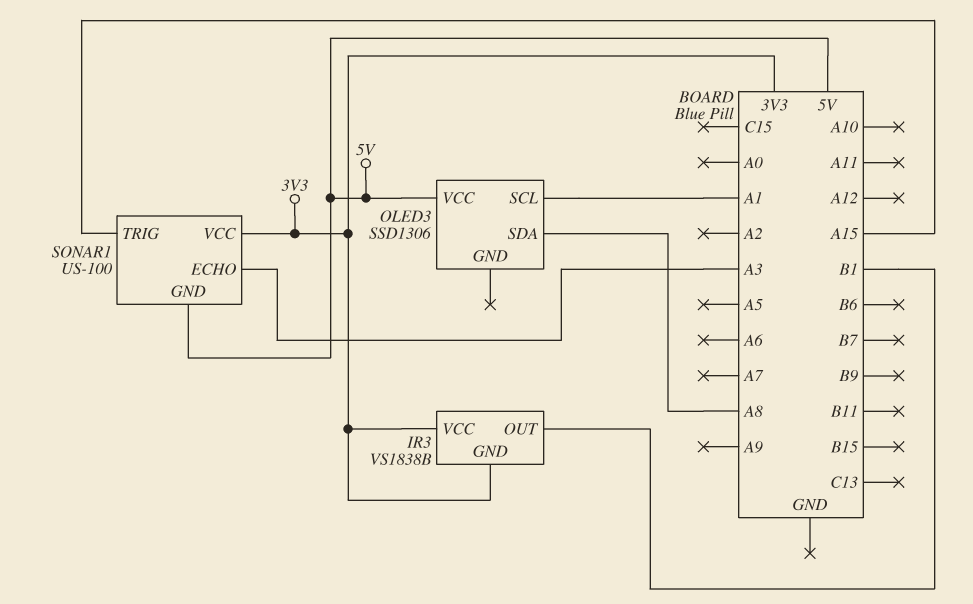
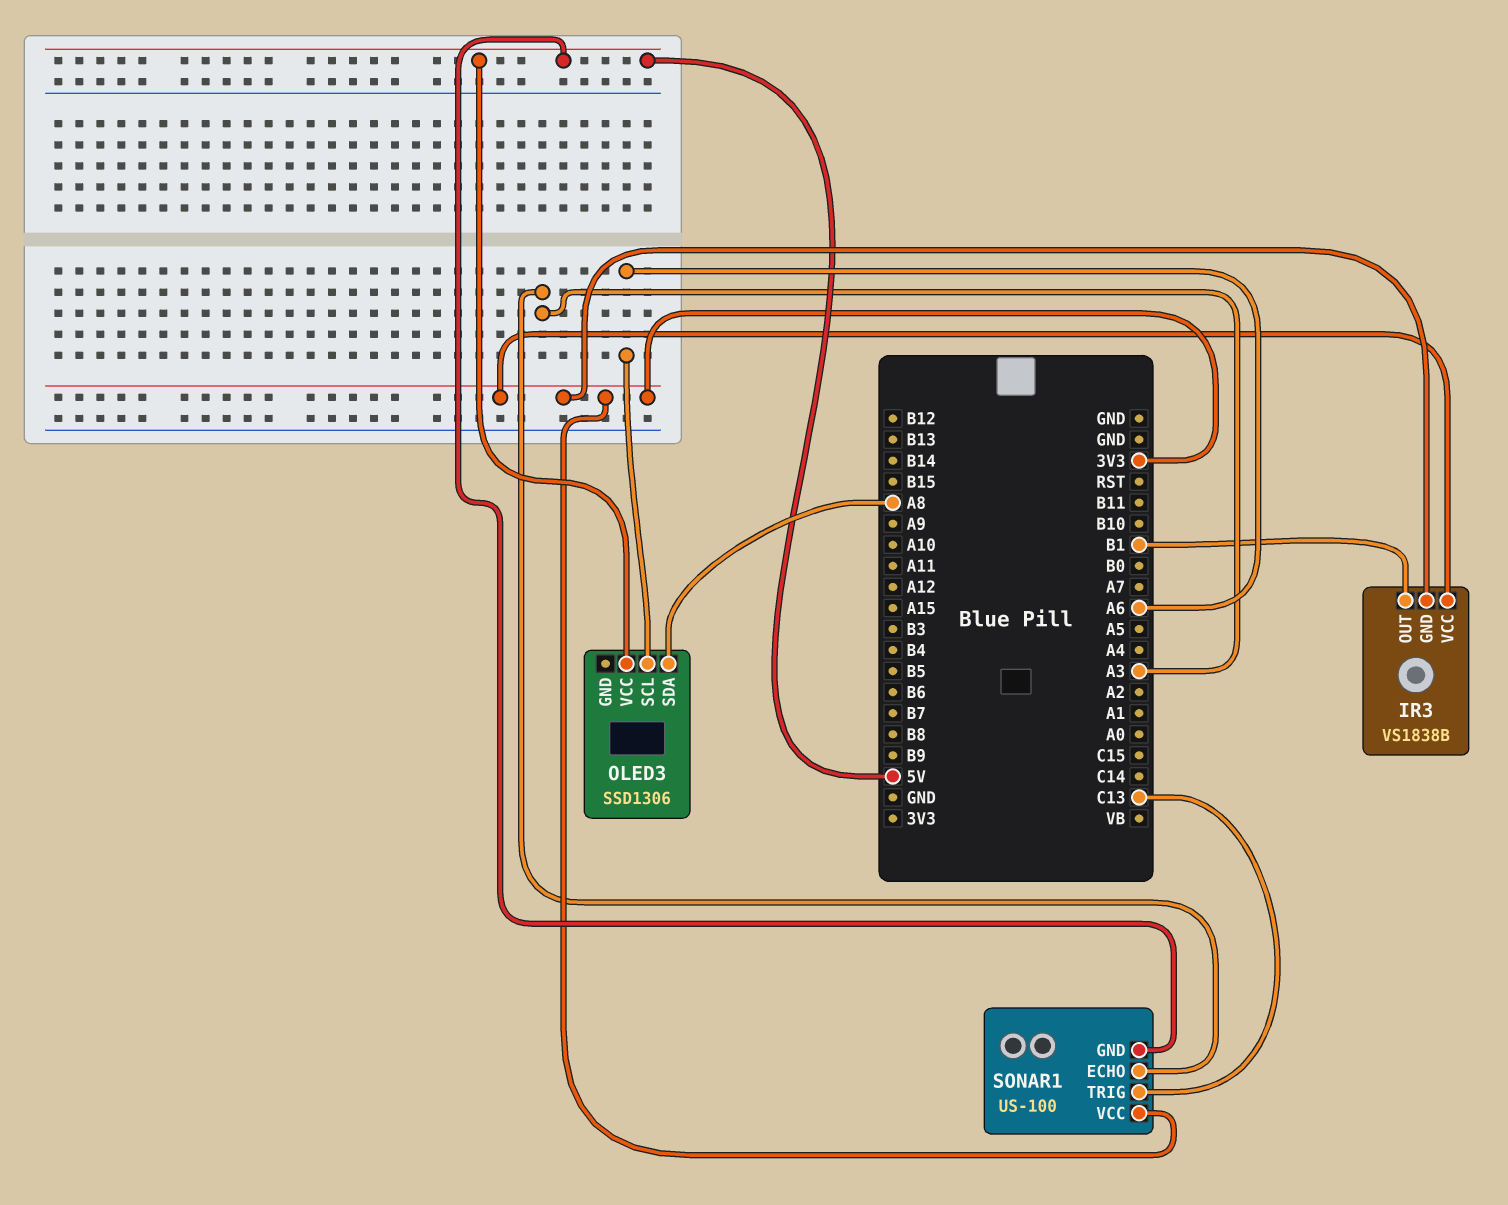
OLED3 pin SCL: A1 -> A6
SONAR1 pin TRIG: A15 -> C13

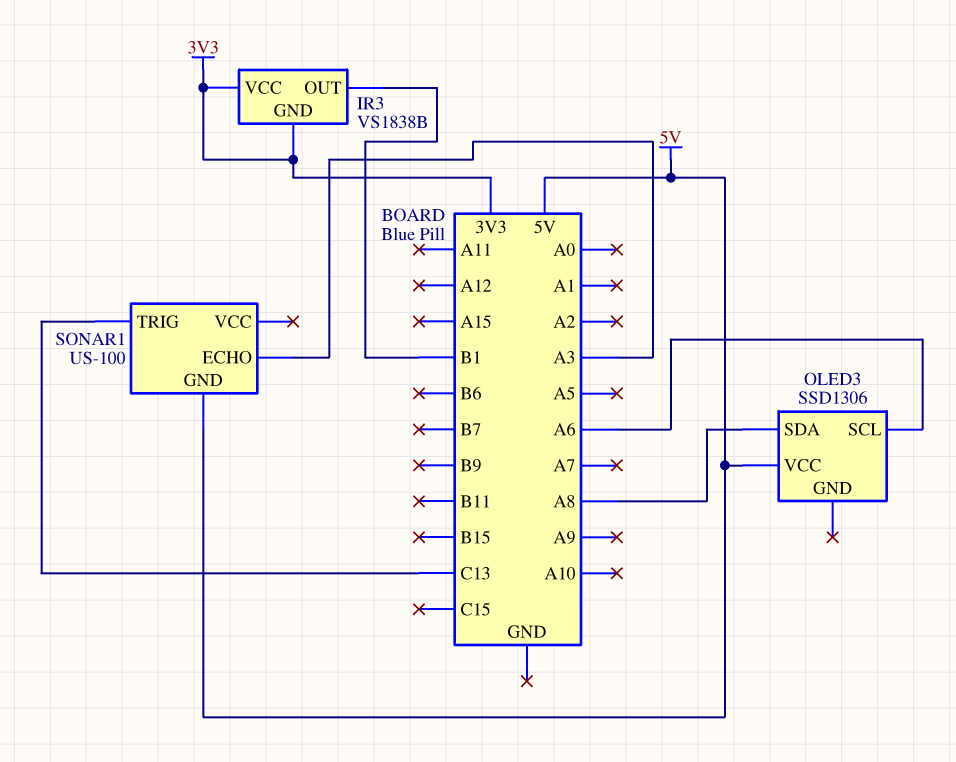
SONAR1 pin VCC: 3V3 -> none

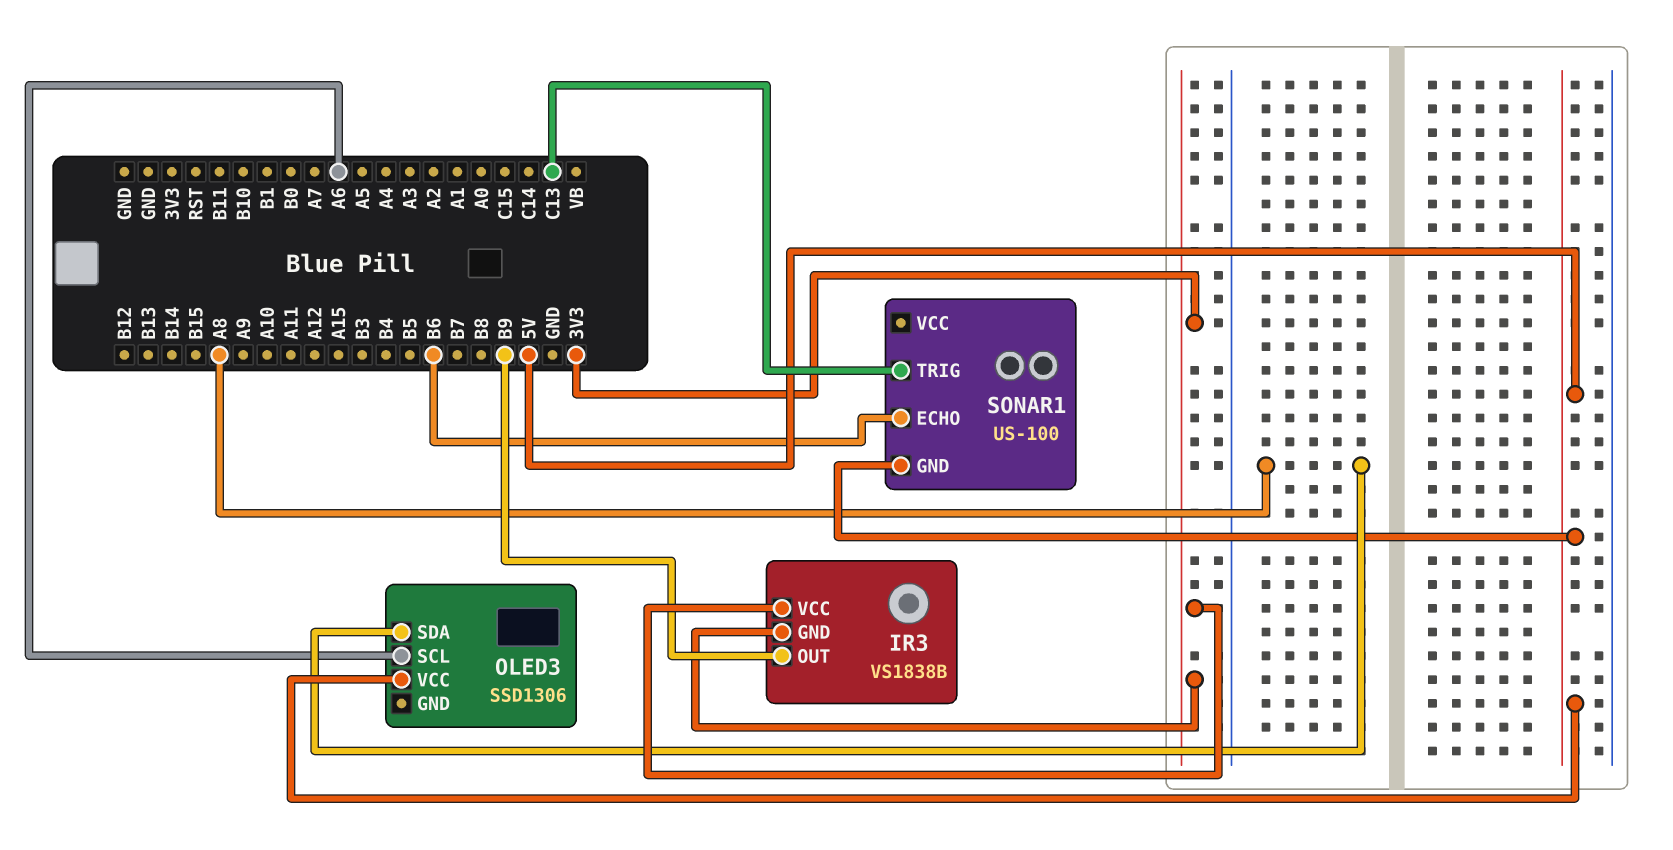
IR3 pin OUT: B1 -> B9
SONAR1 pin ECHO: A3 -> B6

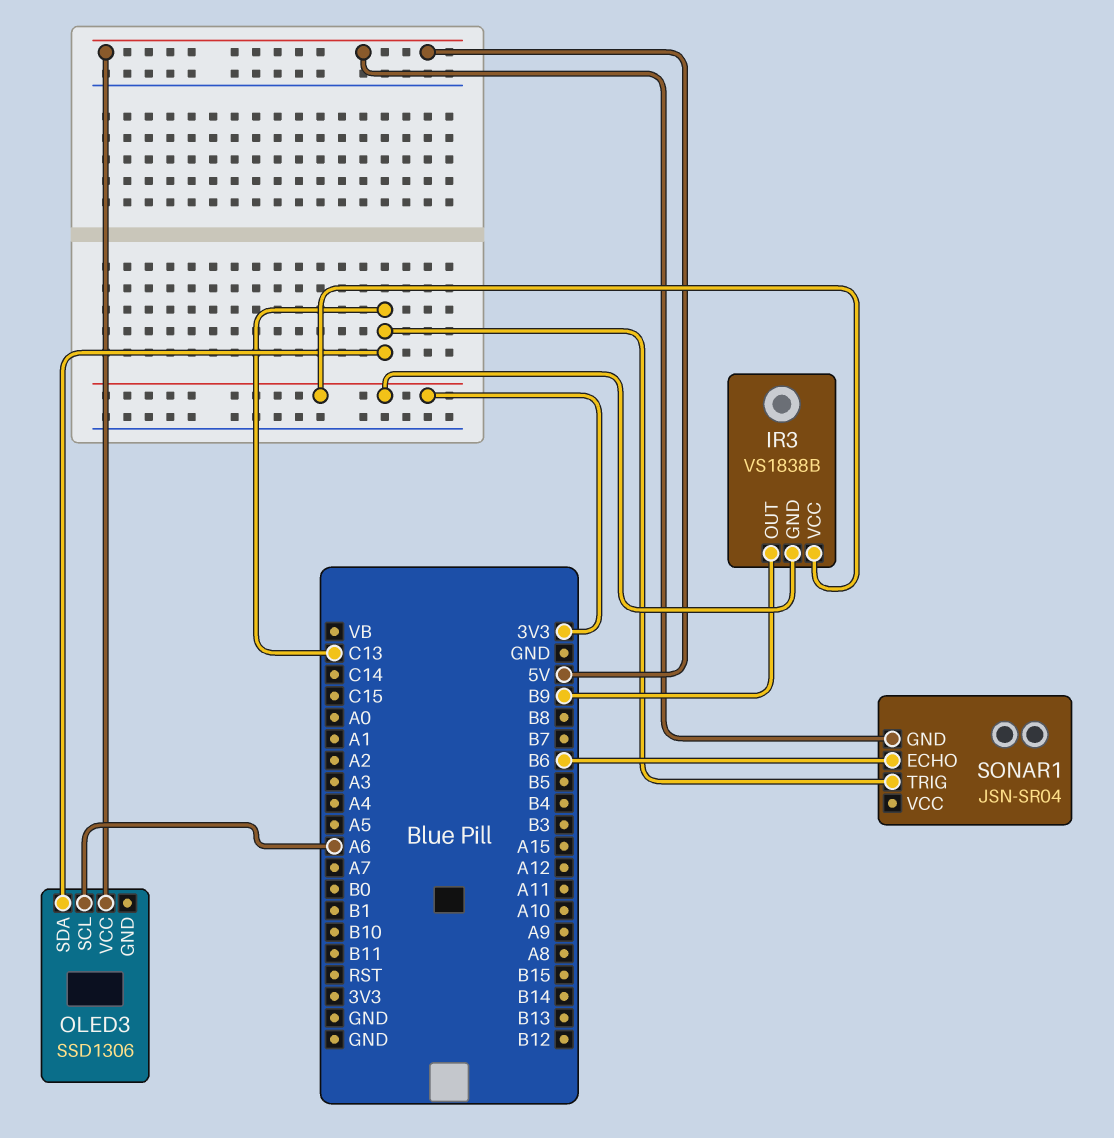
OLED3 pin SDA: A8 -> C13
SONAR1: US-100 -> JSN-SR04

